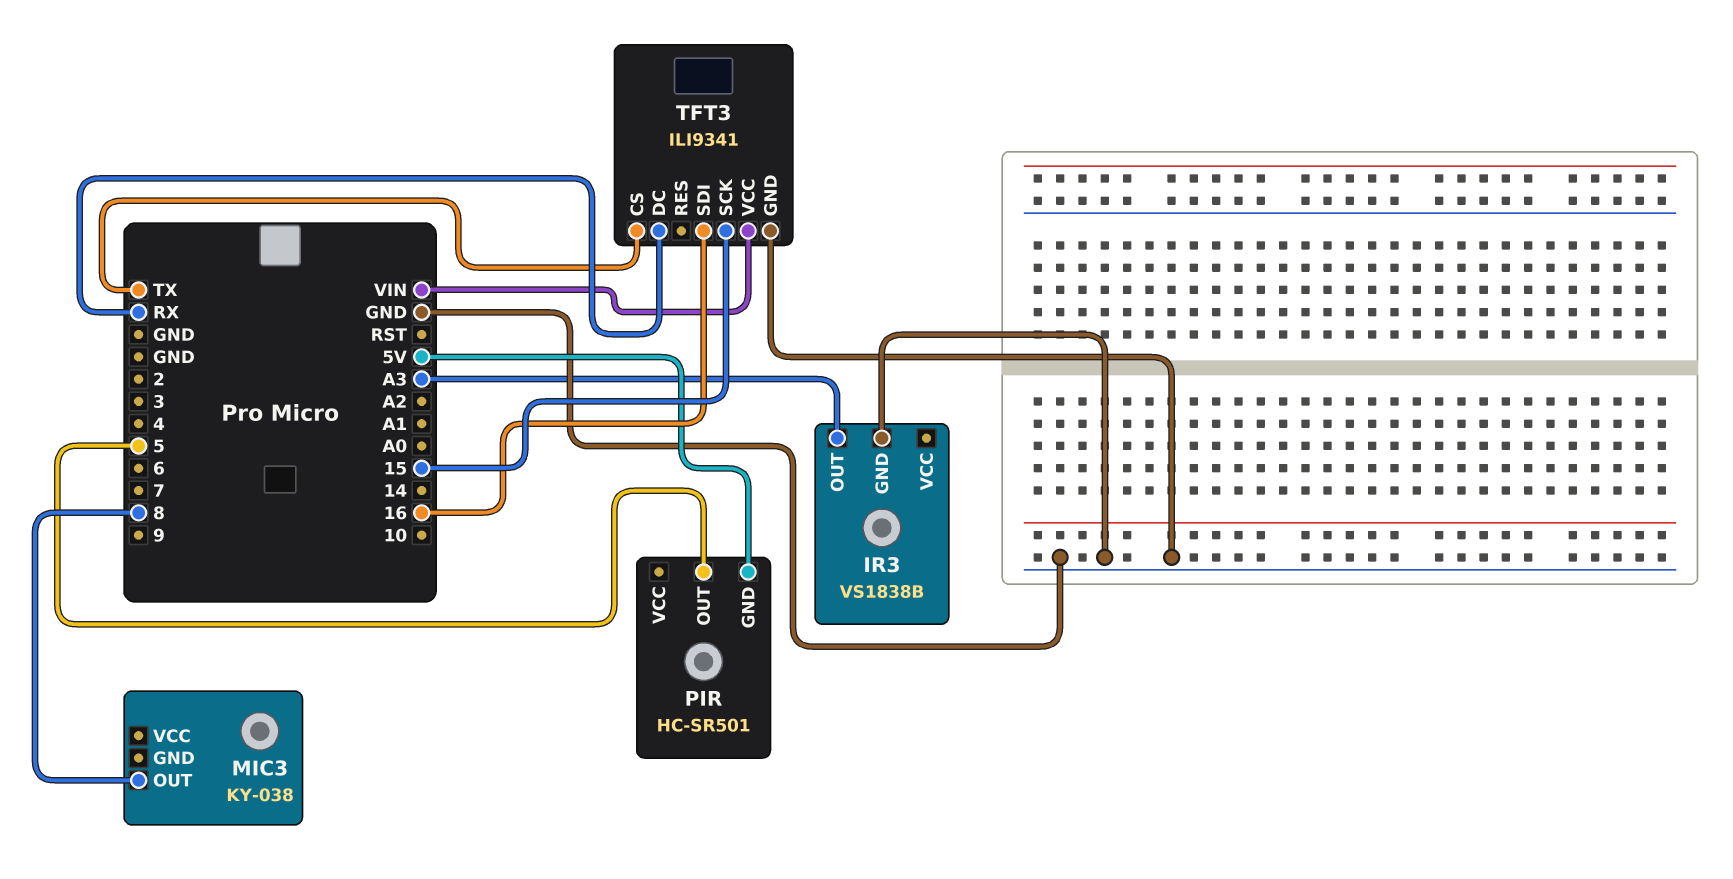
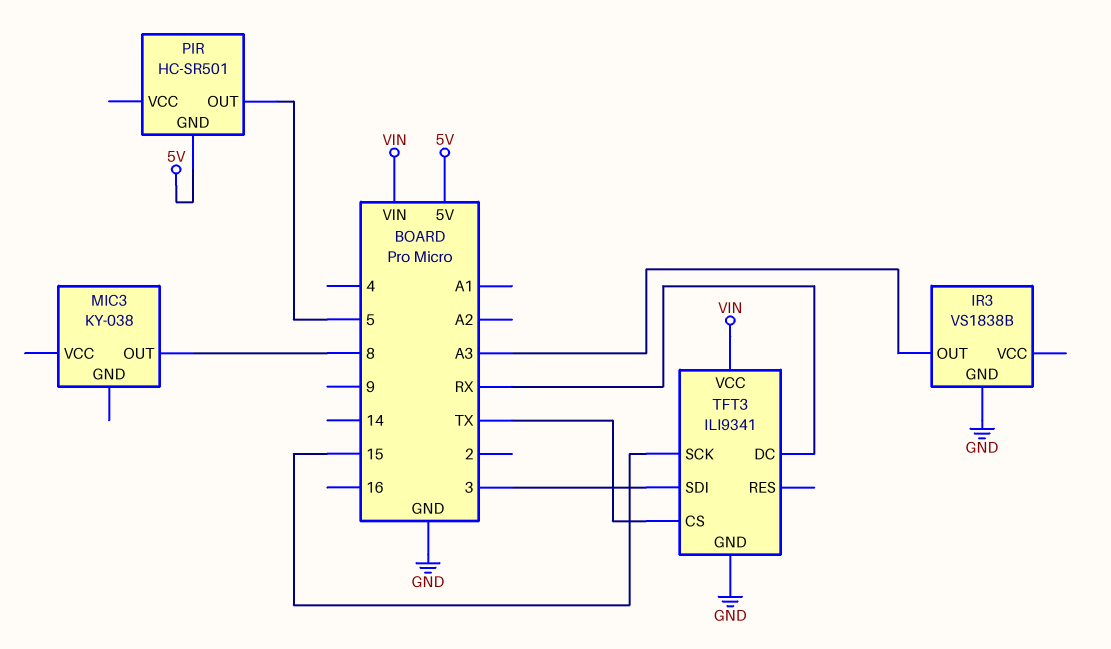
TFT3 pin SDI: 16 -> 3

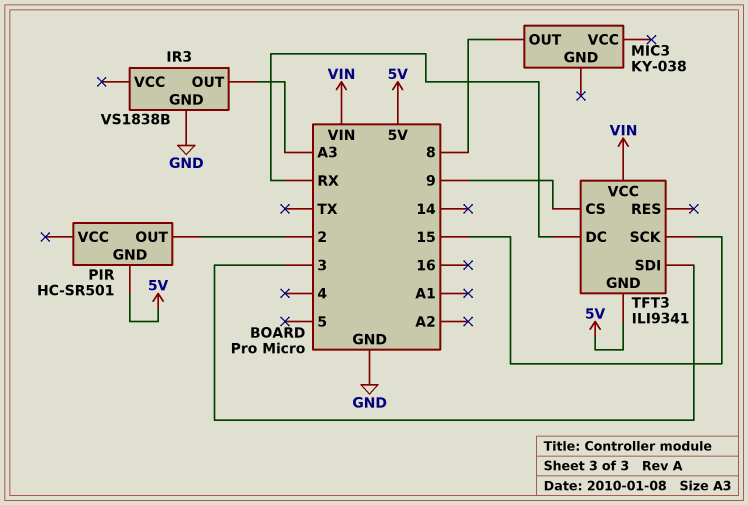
PIR pin OUT: 5 -> 2
TFT3 pin CS: TX -> 9
TFT3 pin GND: GND -> 5V

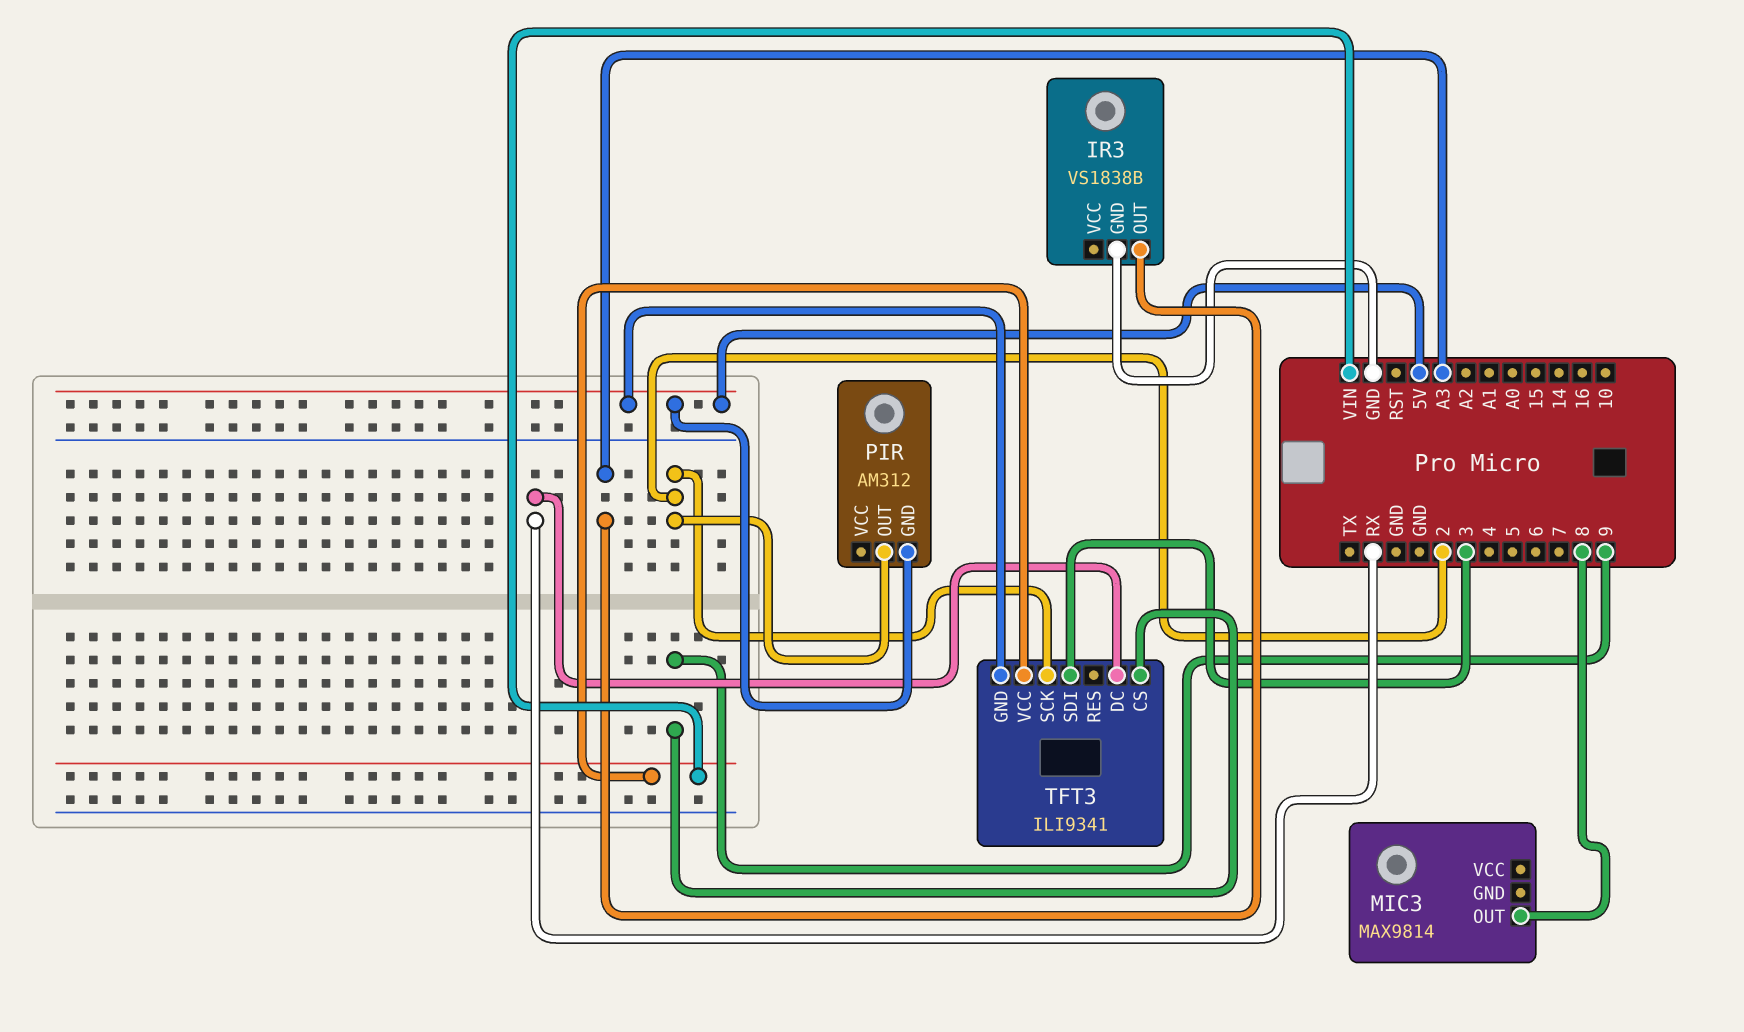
MIC3: KY-038 -> MAX9814
PIR: HC-SR501 -> AM312
TFT3 pin SCK: 15 -> 2

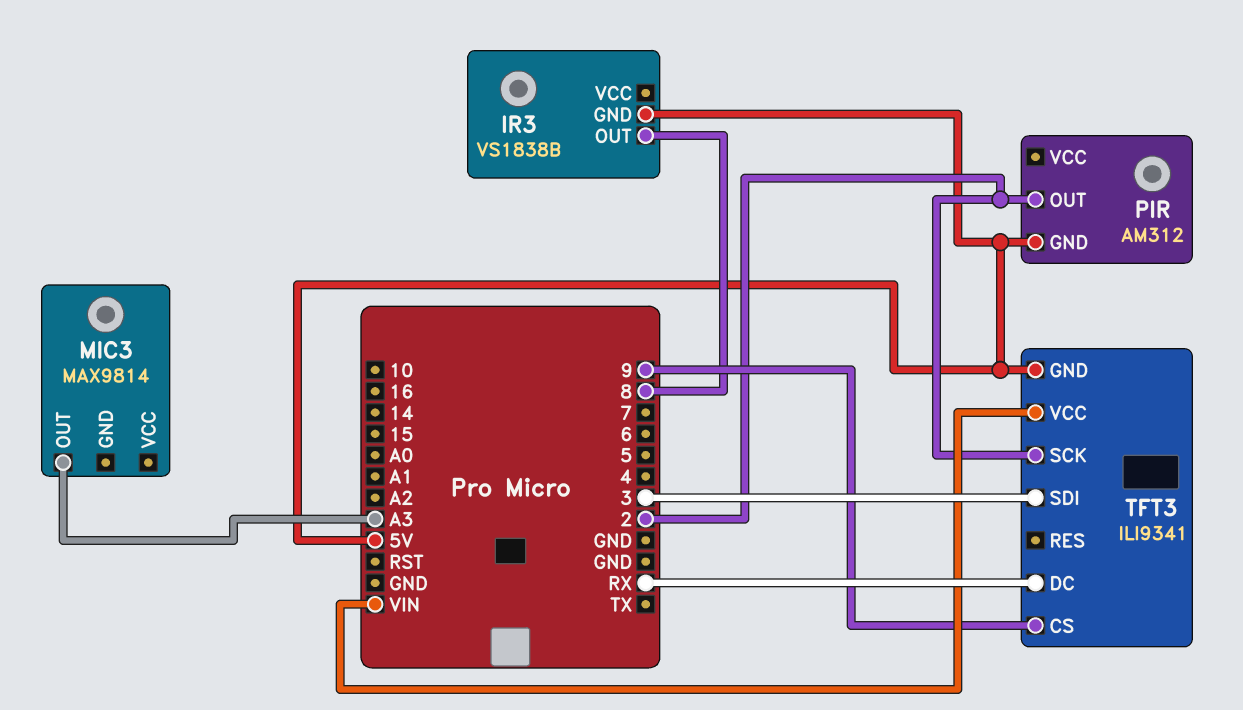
IR3 pin GND: GND -> 5V
IR3 pin OUT: A3 -> 8
MIC3 pin OUT: 8 -> A3

